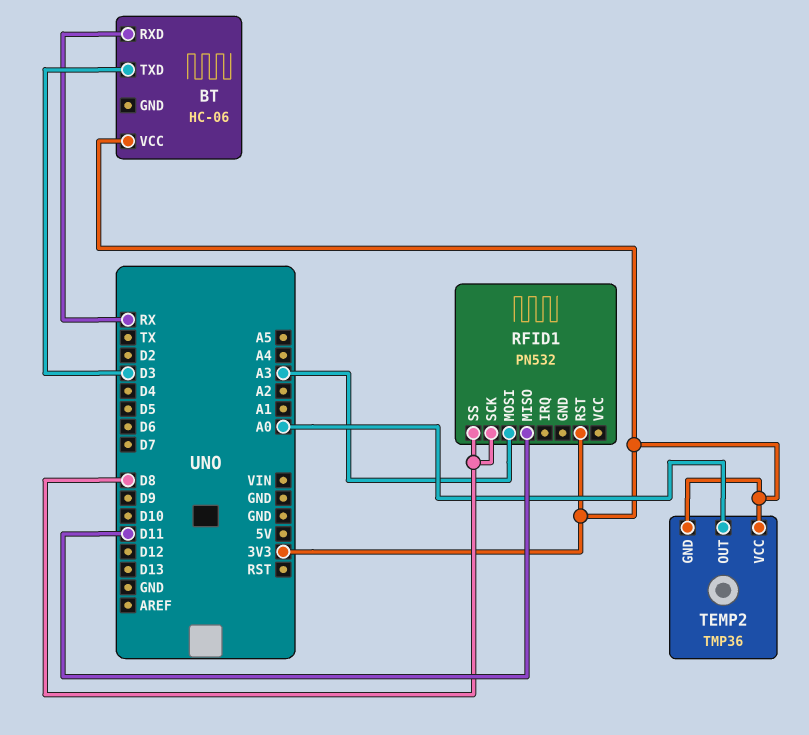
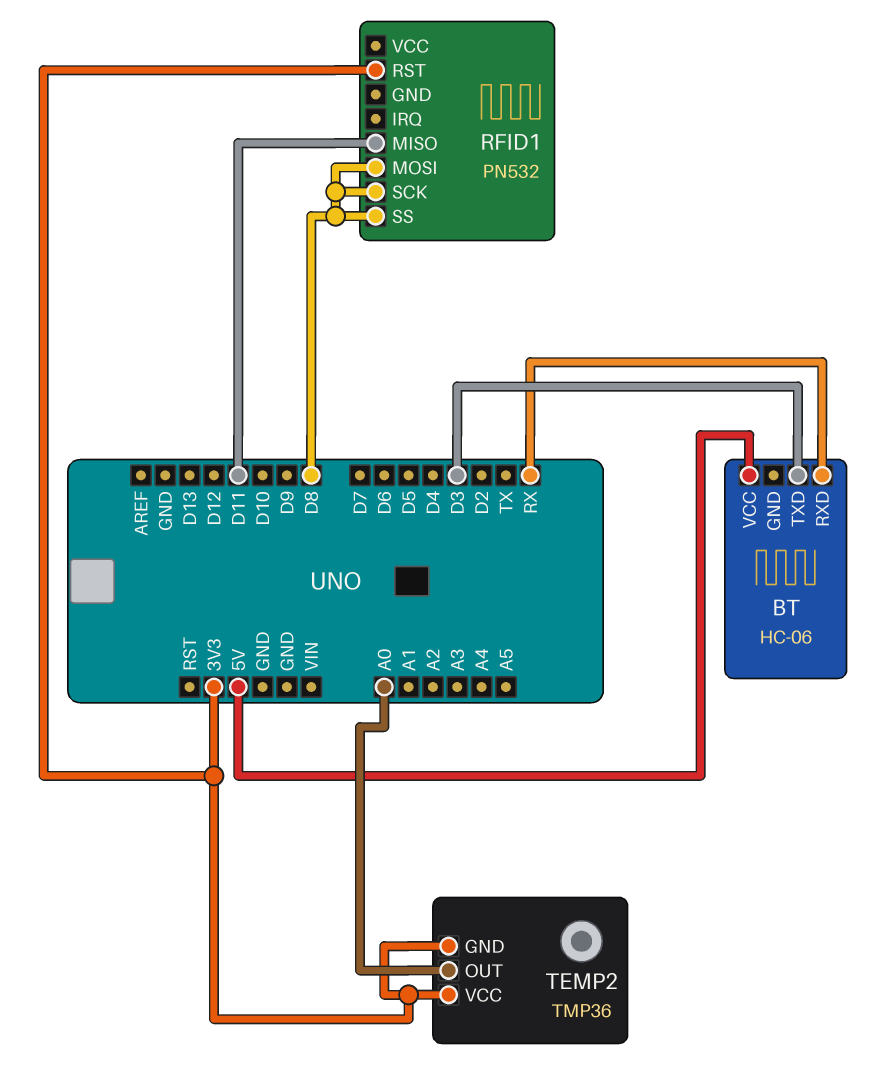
BT pin VCC: 3V3 -> 5V
RFID1 pin MOSI: A3 -> D8

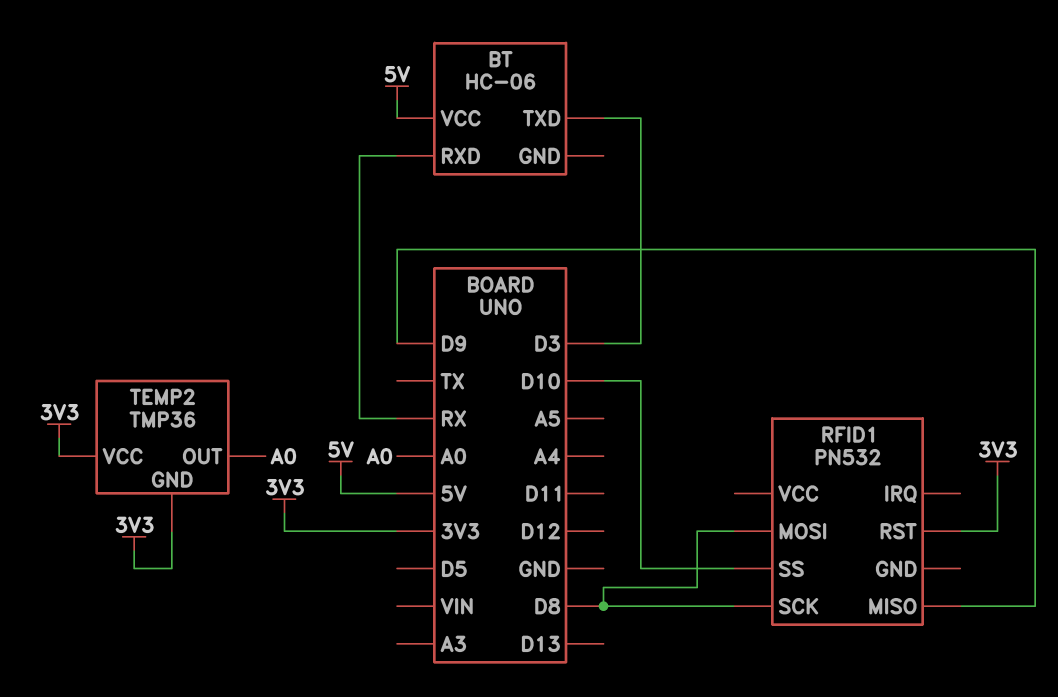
RFID1 pin MISO: D11 -> D9
RFID1 pin SS: D8 -> D10

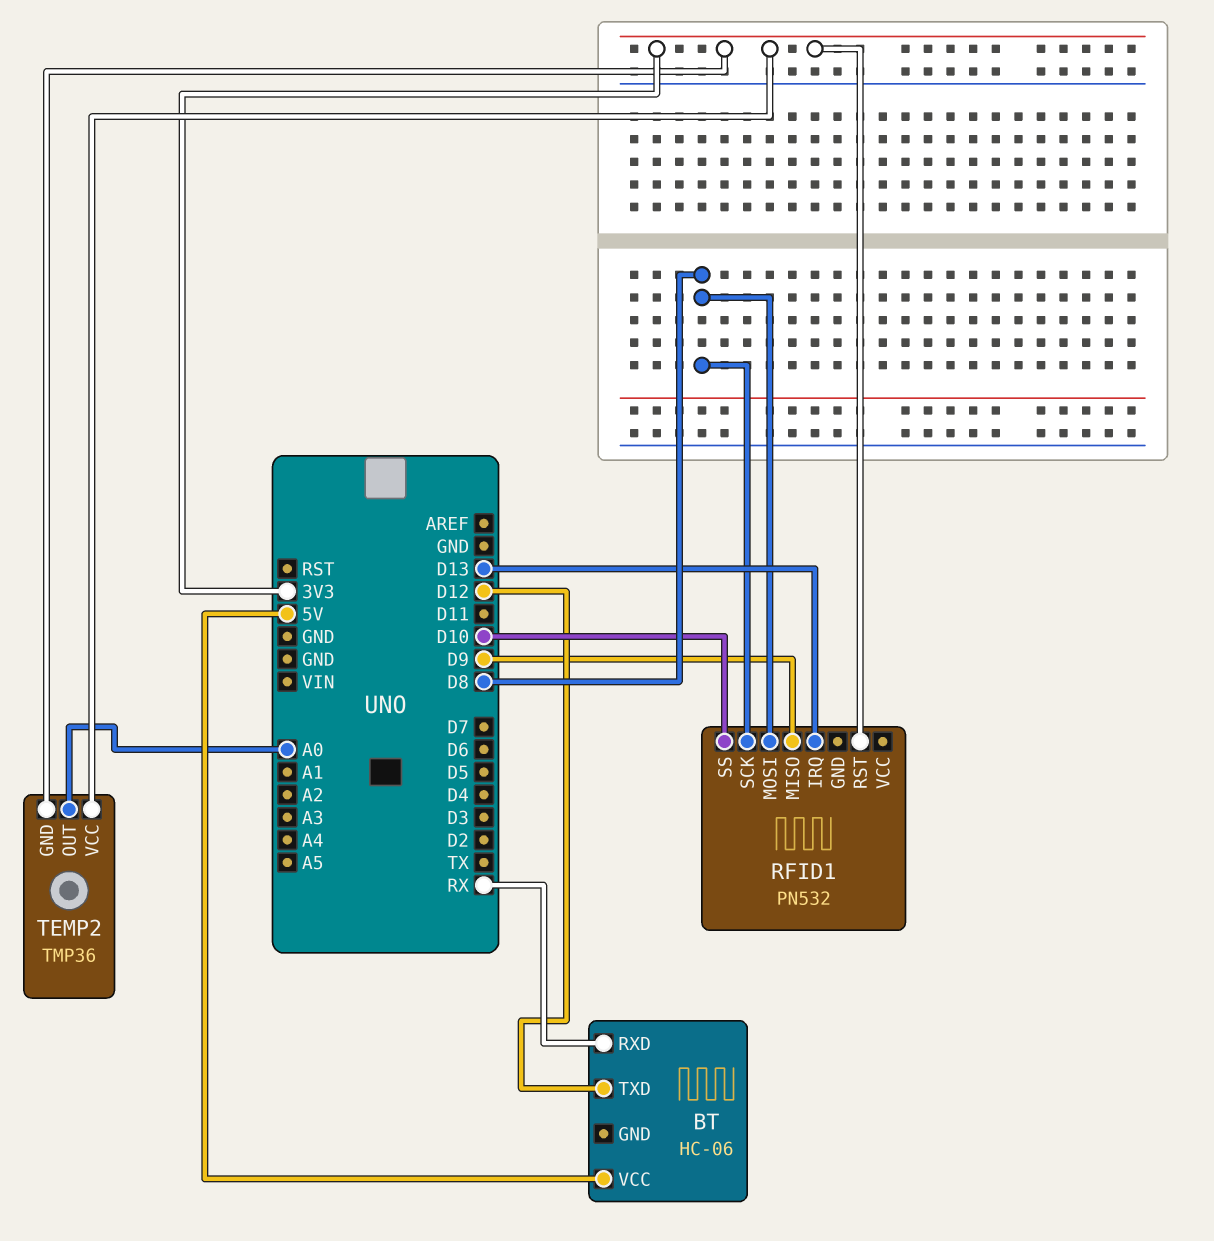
BT pin TXD: D3 -> D12
RFID1 pin IRQ: none -> D13

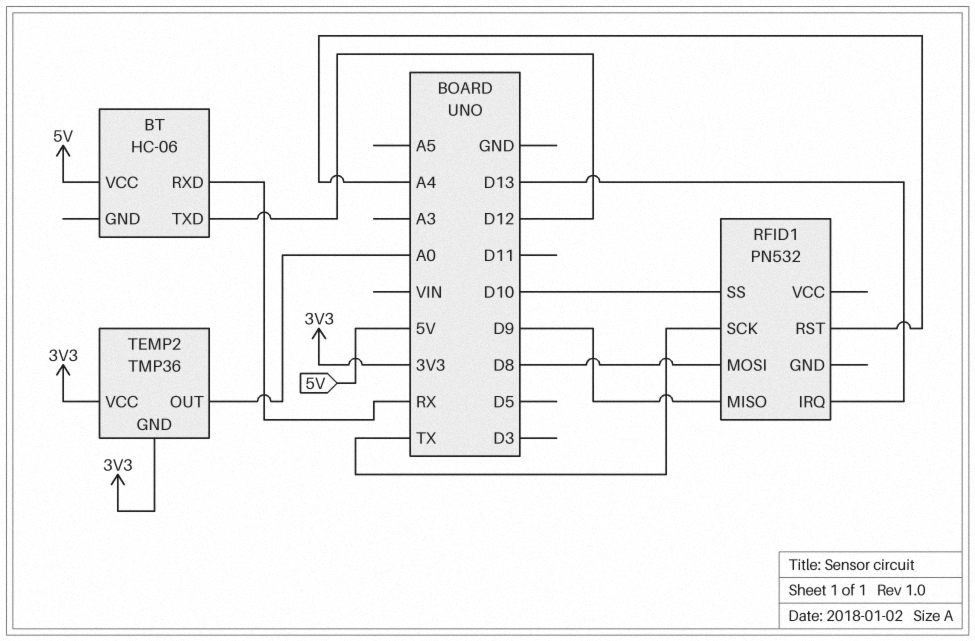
RFID1 pin RST: 3V3 -> A4
RFID1 pin SCK: D8 -> TX

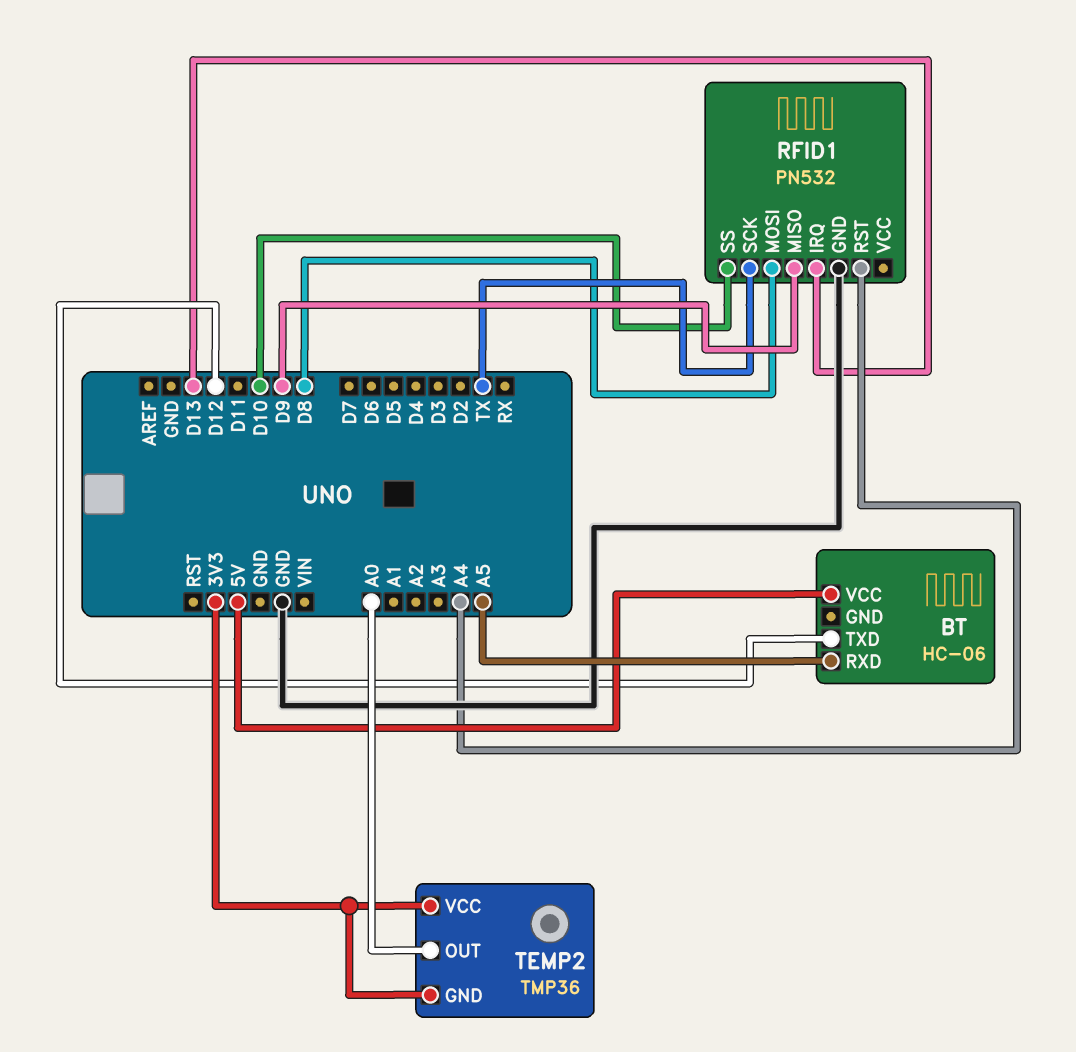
BT pin RXD: RX -> A5
RFID1 pin GND: none -> GND

